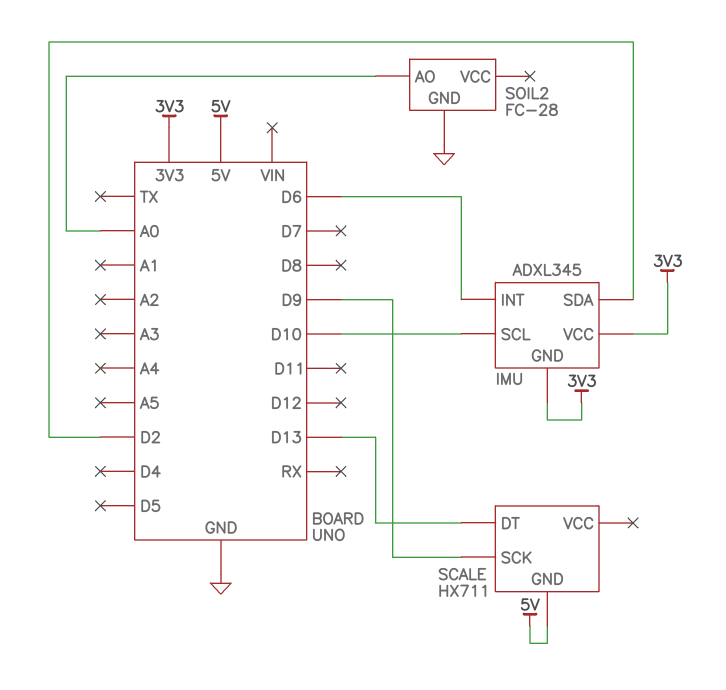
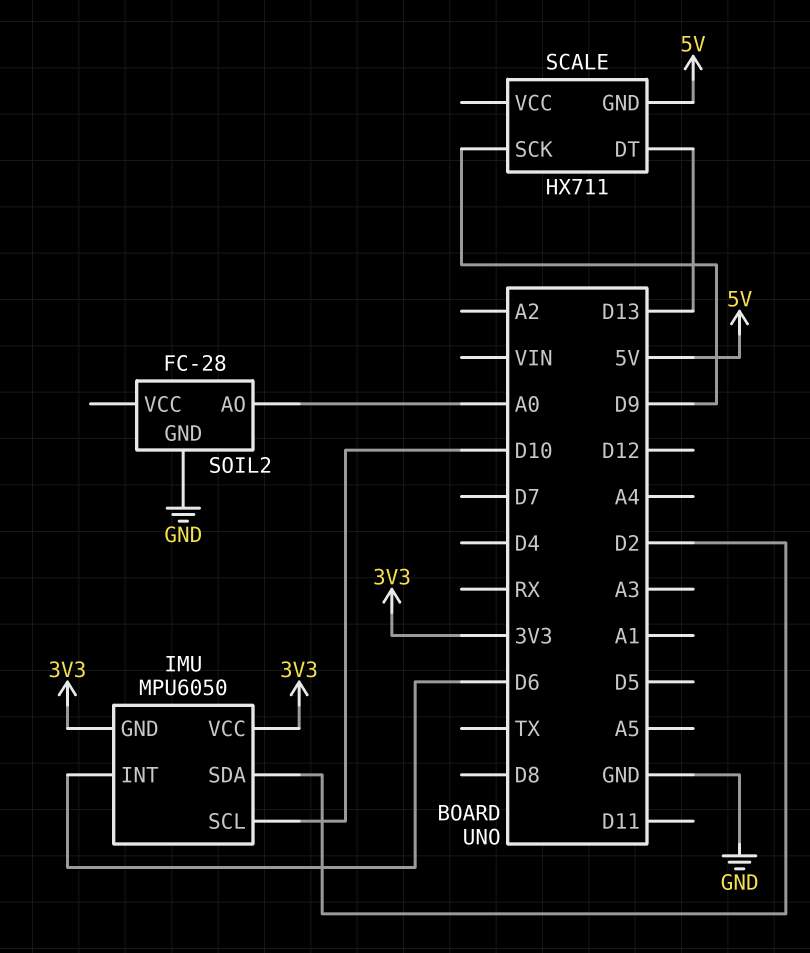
IMU: ADXL345 -> MPU6050

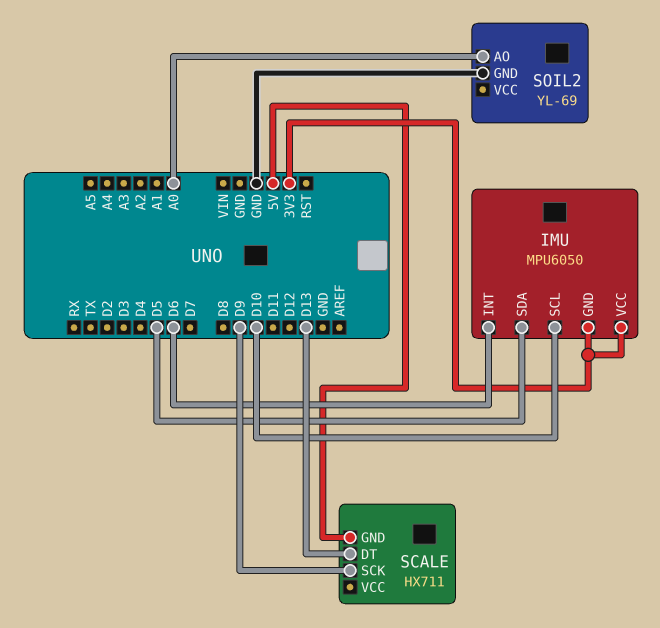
IMU pin SDA: D2 -> D5
SOIL2: FC-28 -> YL-69

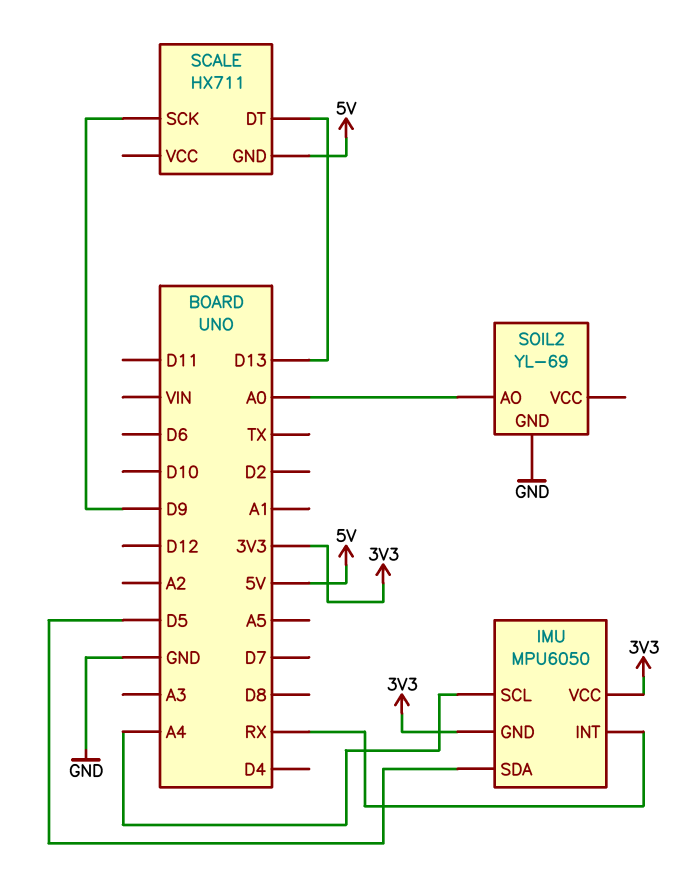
IMU pin INT: D6 -> RX
IMU pin SCL: D10 -> A4

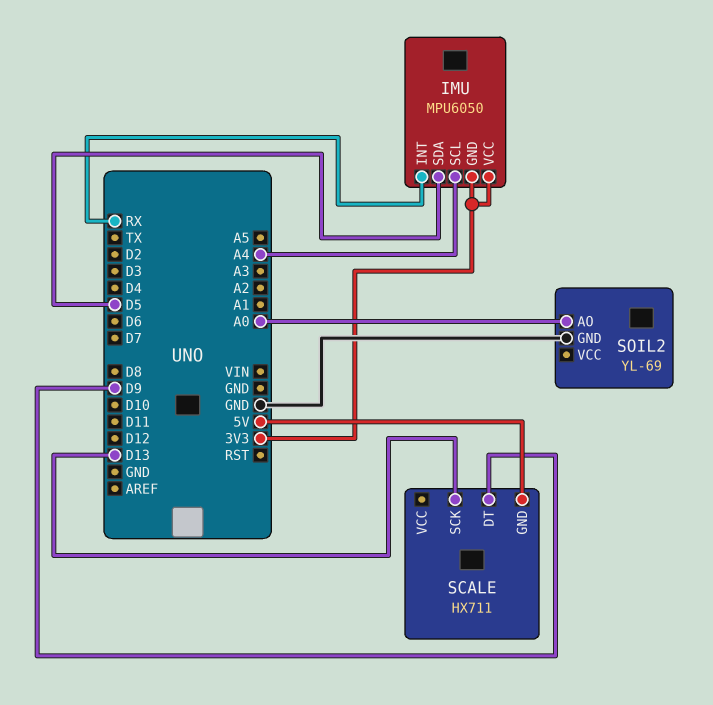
SCALE pin DT: D13 -> D9
SCALE pin SCK: D9 -> D13

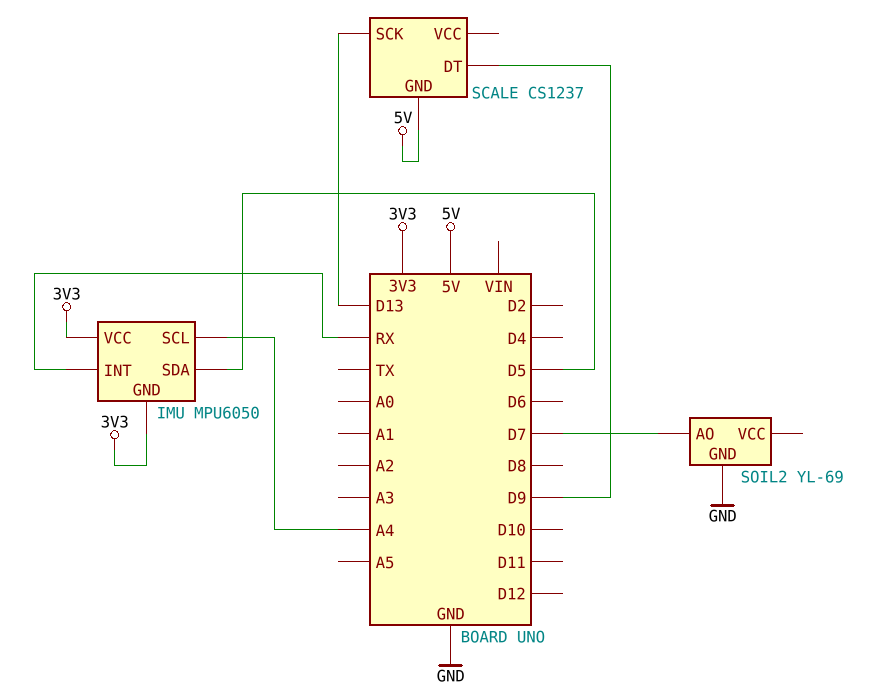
SCALE: HX711 -> CS1237
SOIL2 pin AO: A0 -> D7

